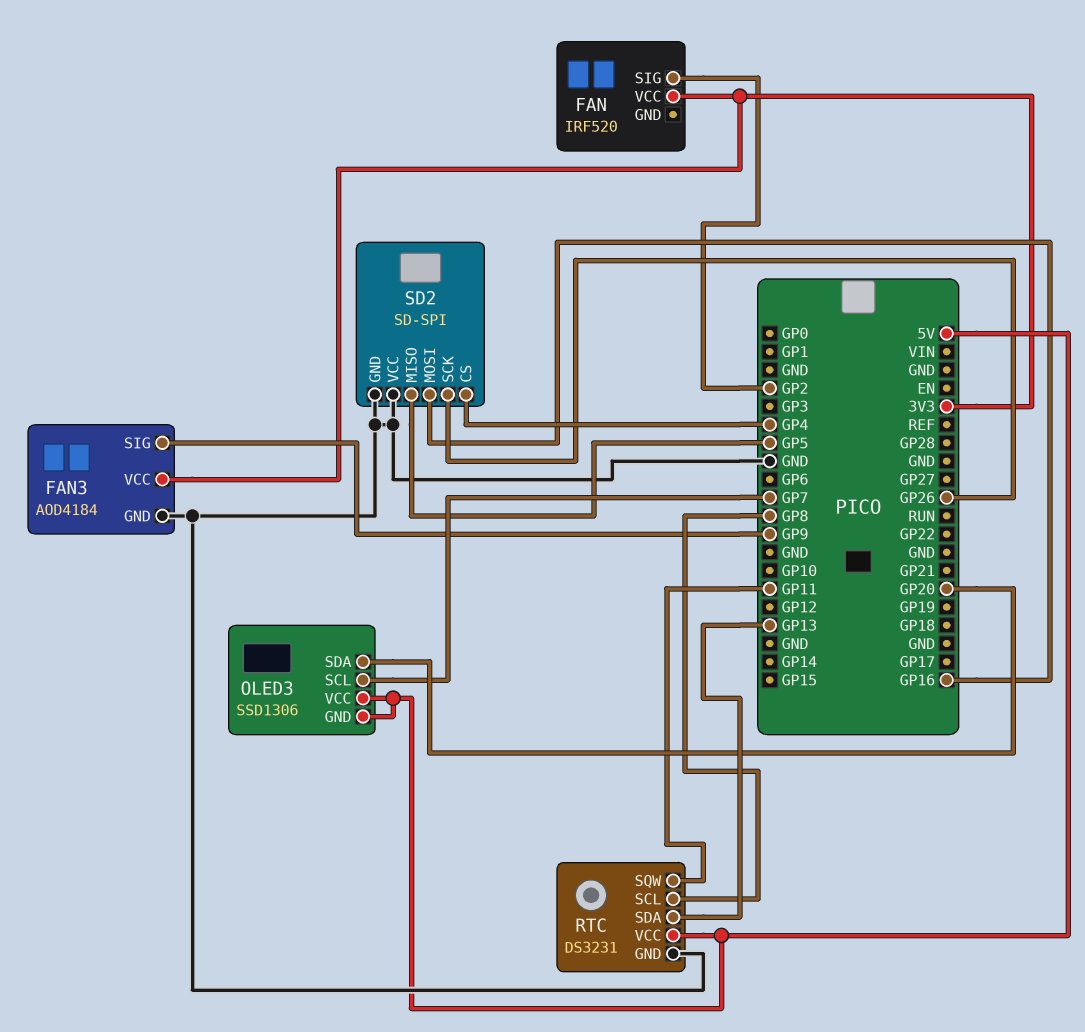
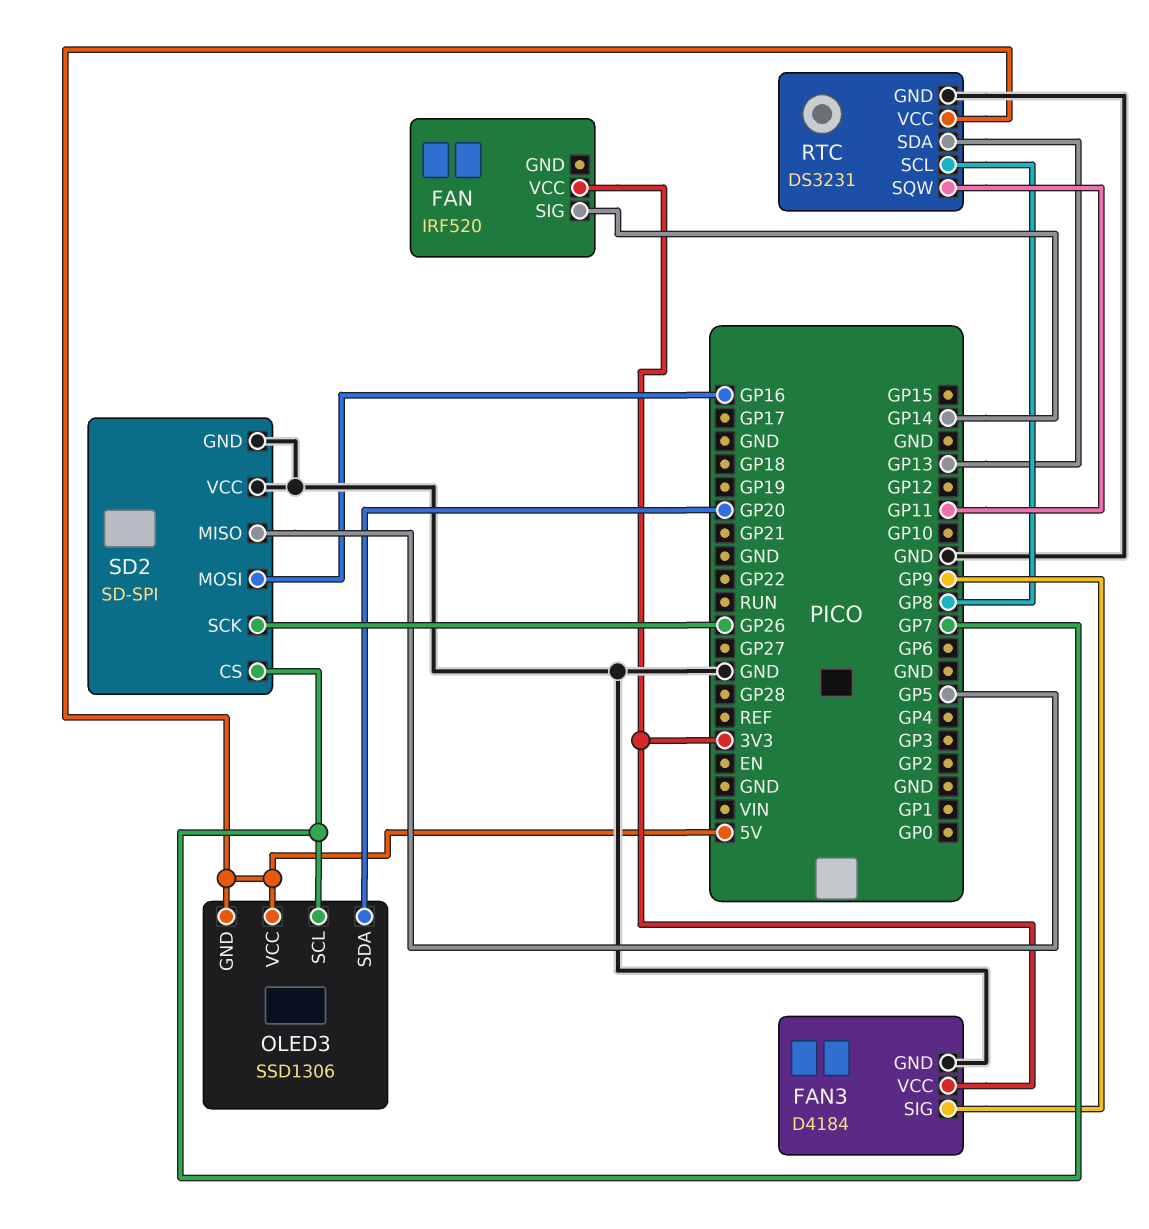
FAN pin SIG: GP2 -> GP14
FAN3: AOD4184 -> D4184
SD2 pin CS: GP4 -> GP7

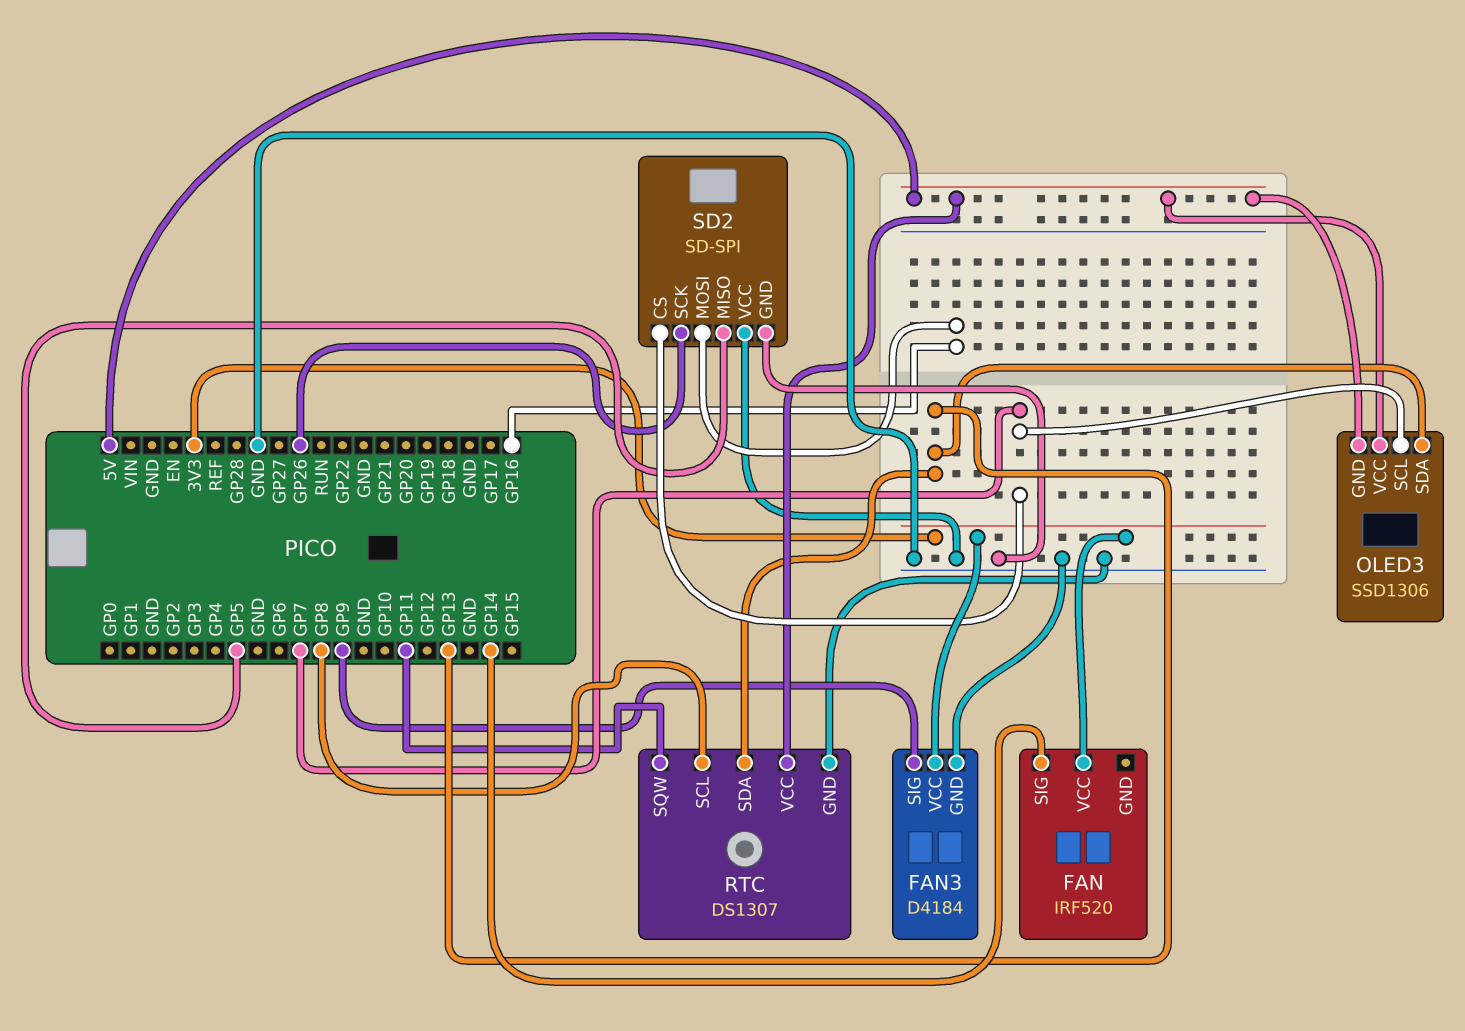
OLED3 pin SDA: GP20 -> GP13
RTC: DS3231 -> DS1307

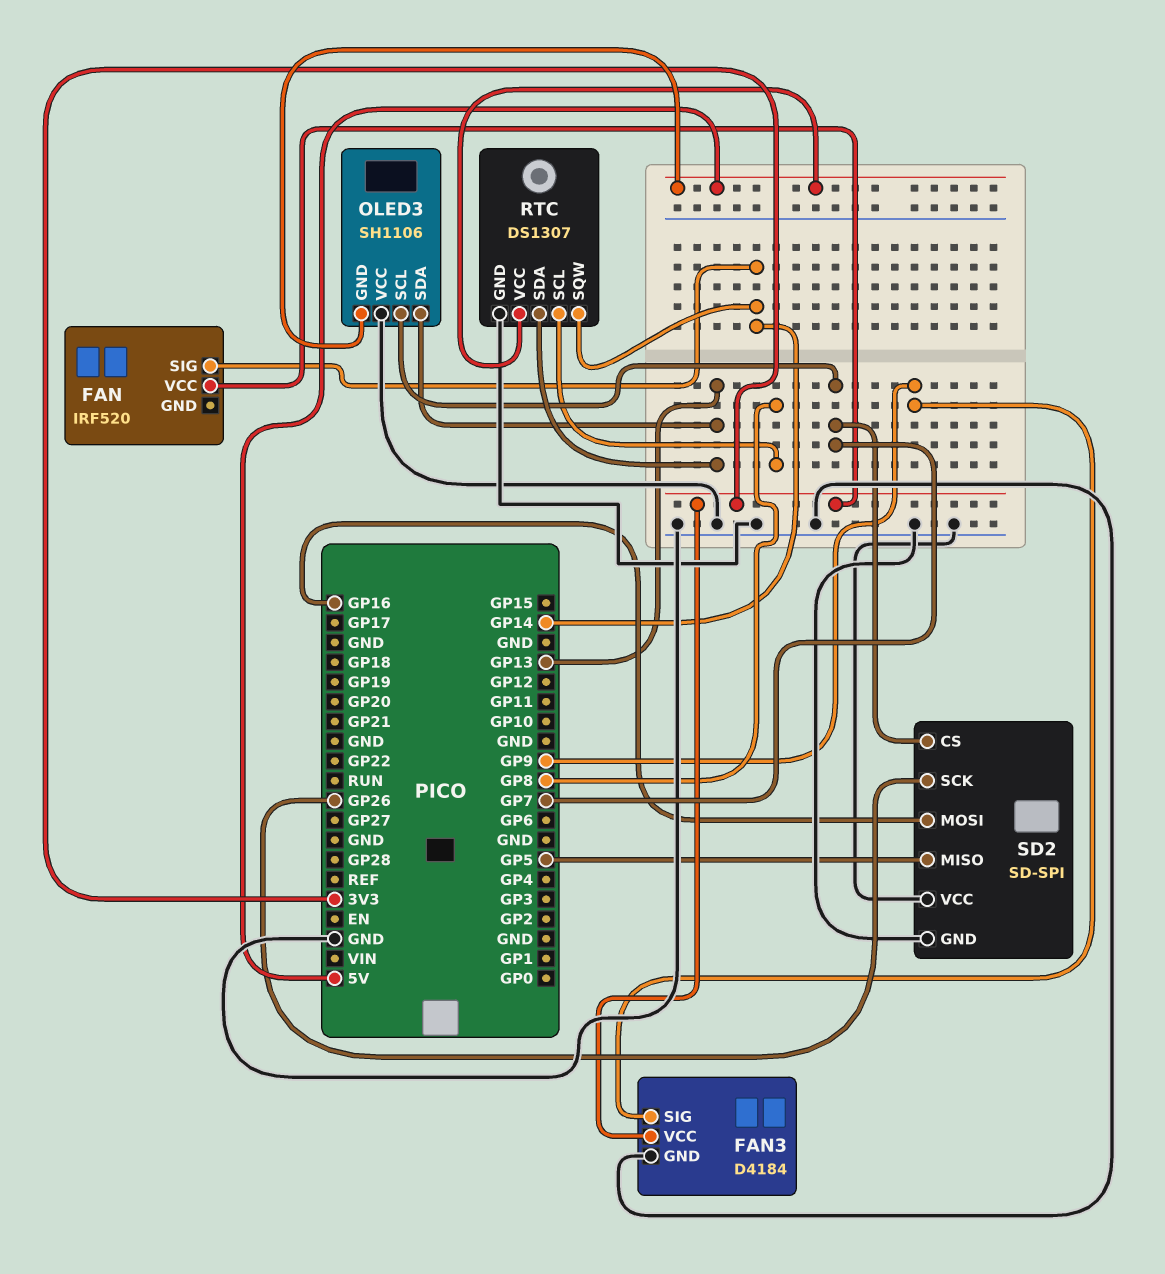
OLED3: SSD1306 -> SH1106
OLED3 pin VCC: 5V -> GND
RTC pin SQW: GP11 -> GP14

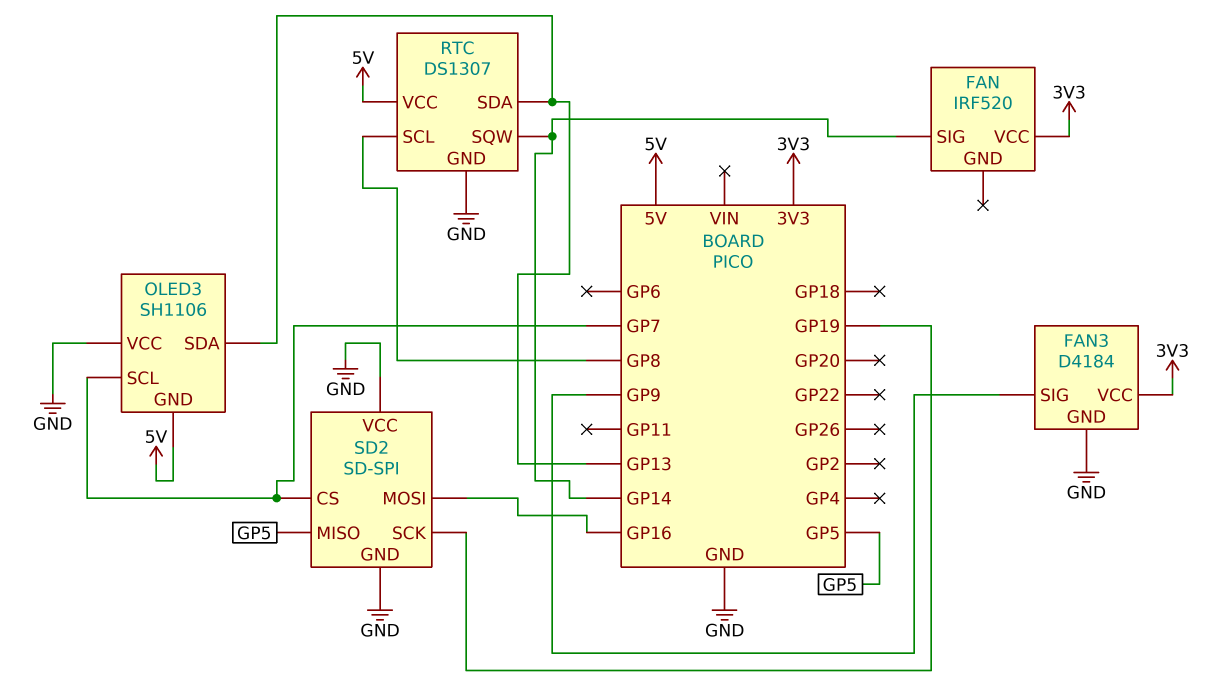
SD2 pin SCK: GP26 -> GP19

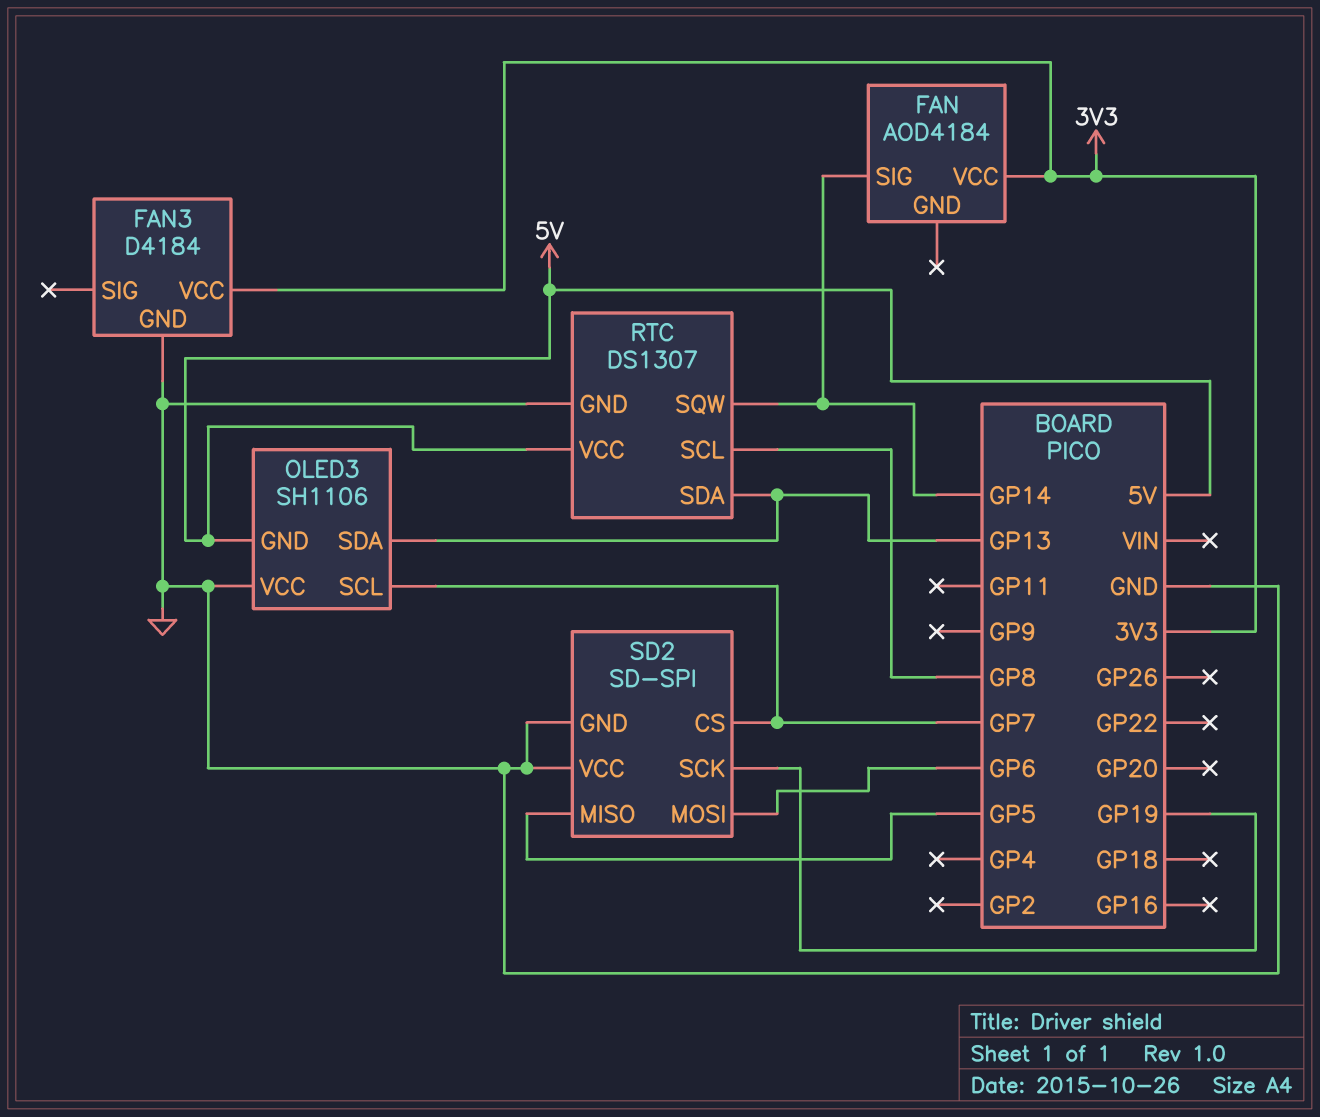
FAN: IRF520 -> AOD4184
FAN3 pin SIG: GP9 -> none
SD2 pin MOSI: GP16 -> GP6

